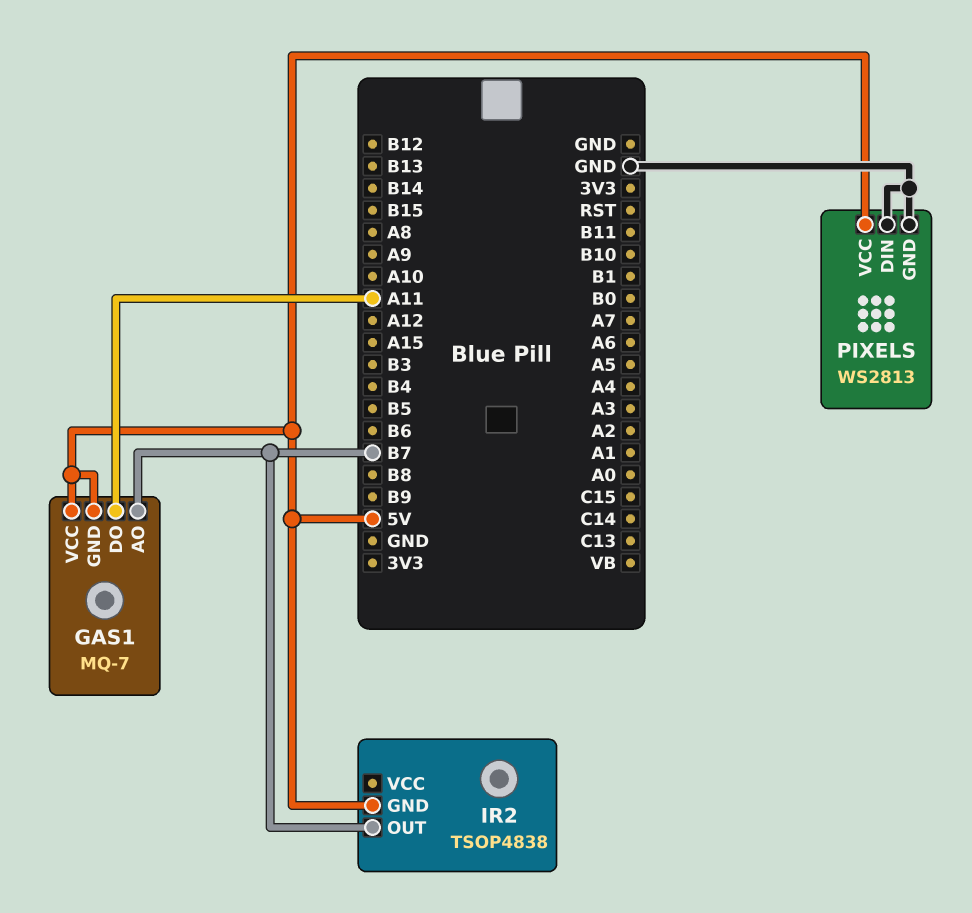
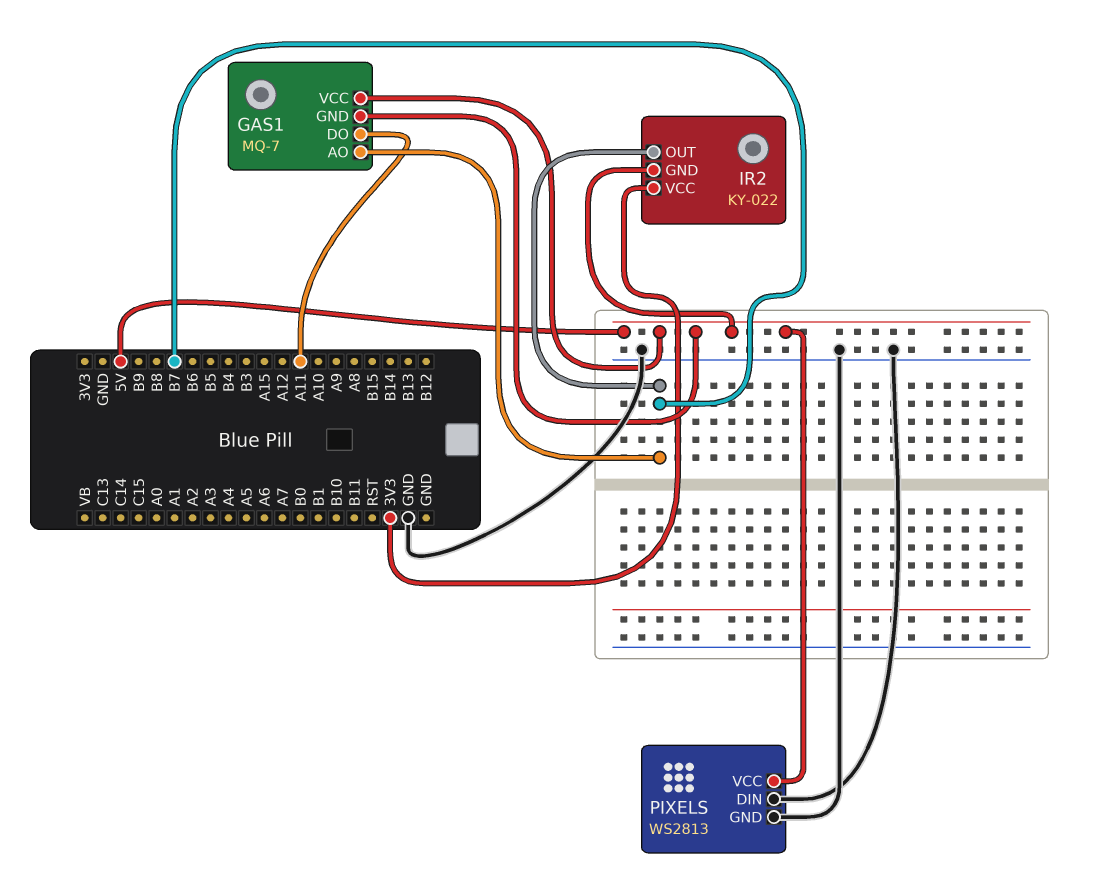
IR2: TSOP4838 -> KY-022
IR2 pin VCC: none -> 3V3

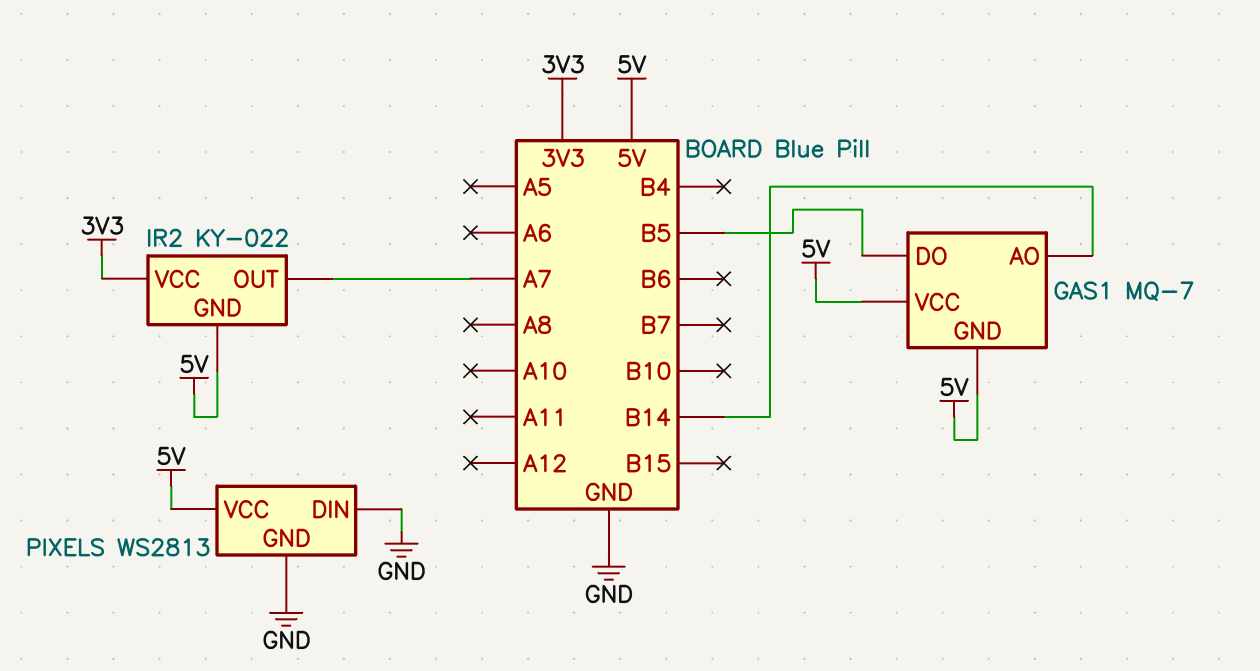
GAS1 pin AO: B7 -> B14
GAS1 pin DO: A11 -> B5
IR2 pin OUT: B7 -> A7

